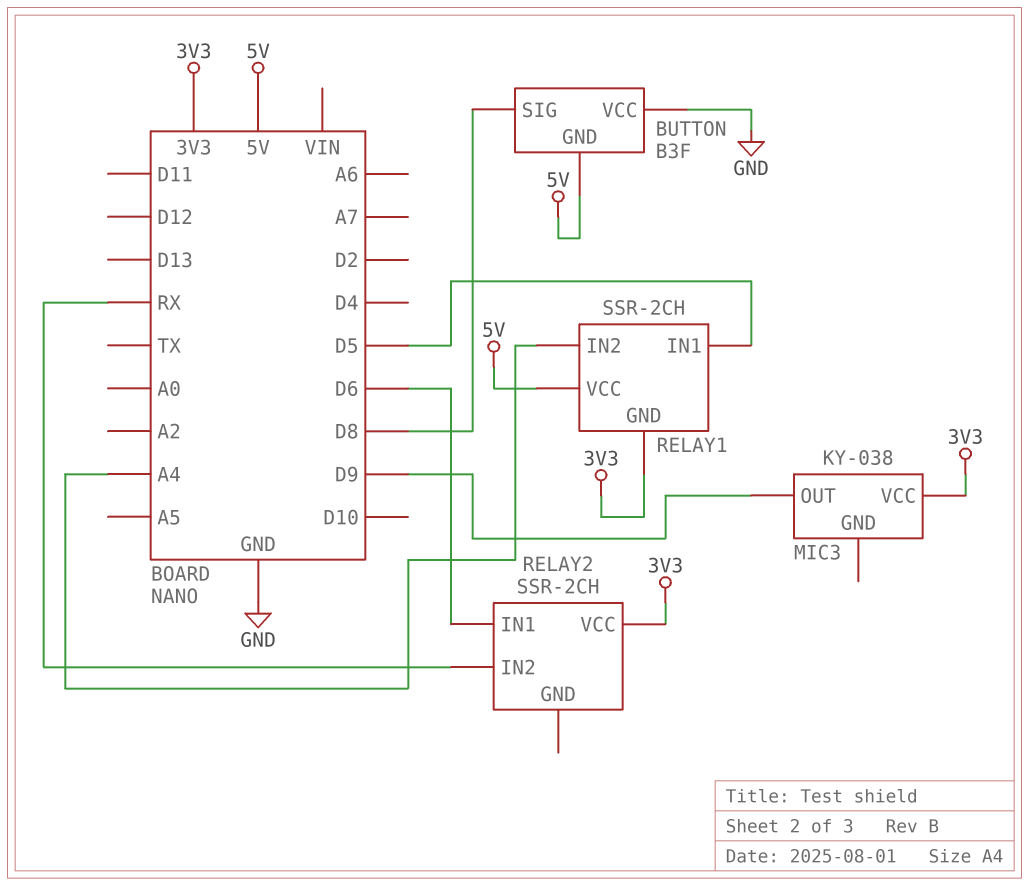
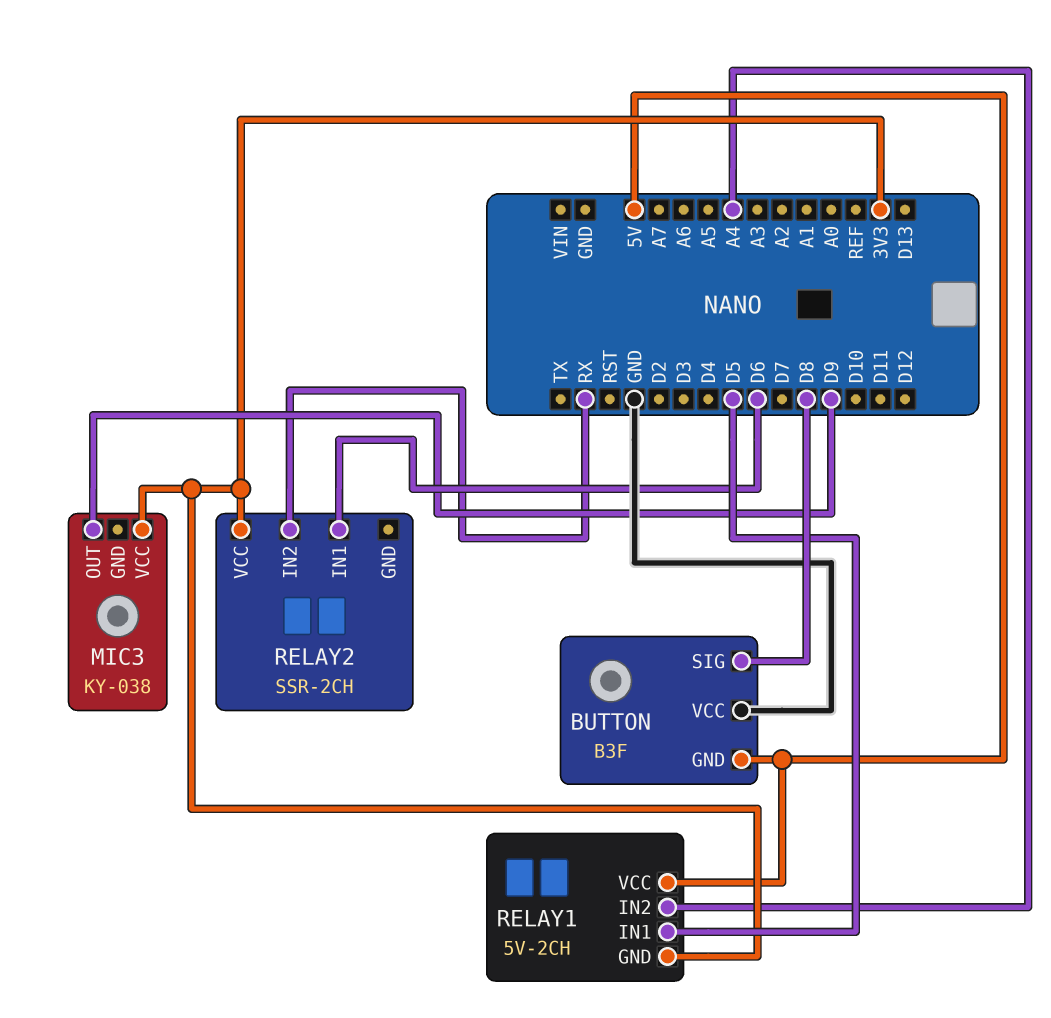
RELAY1: SSR-2CH -> 5V-2CH

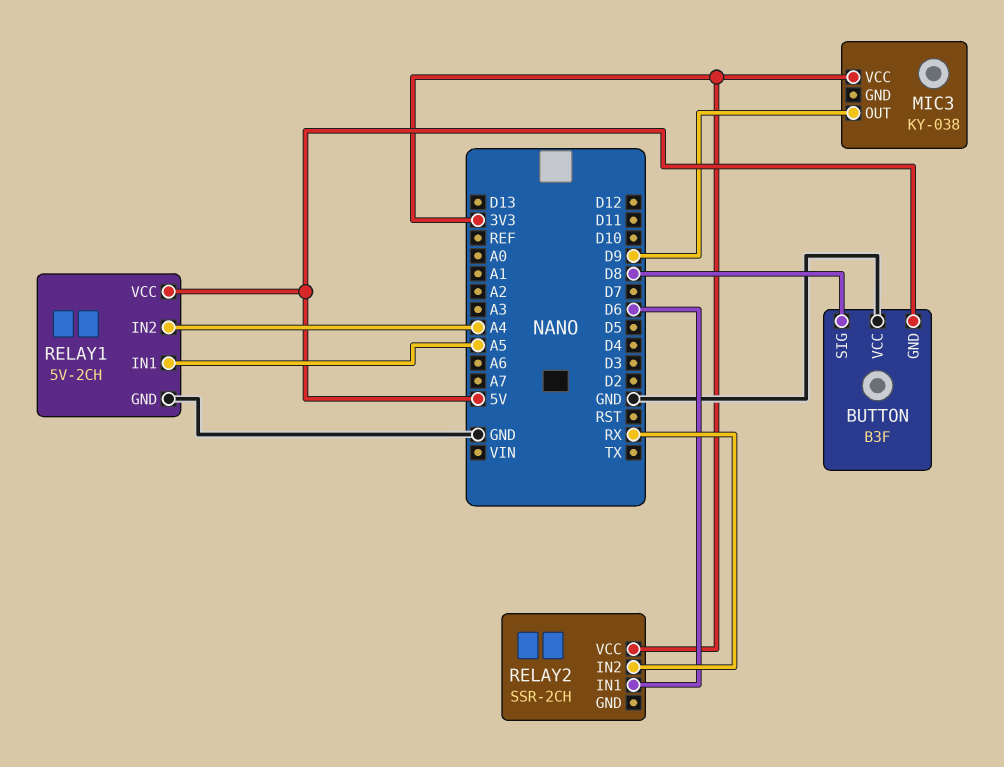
RELAY1 pin GND: 3V3 -> GND
RELAY1 pin IN1: D5 -> A5

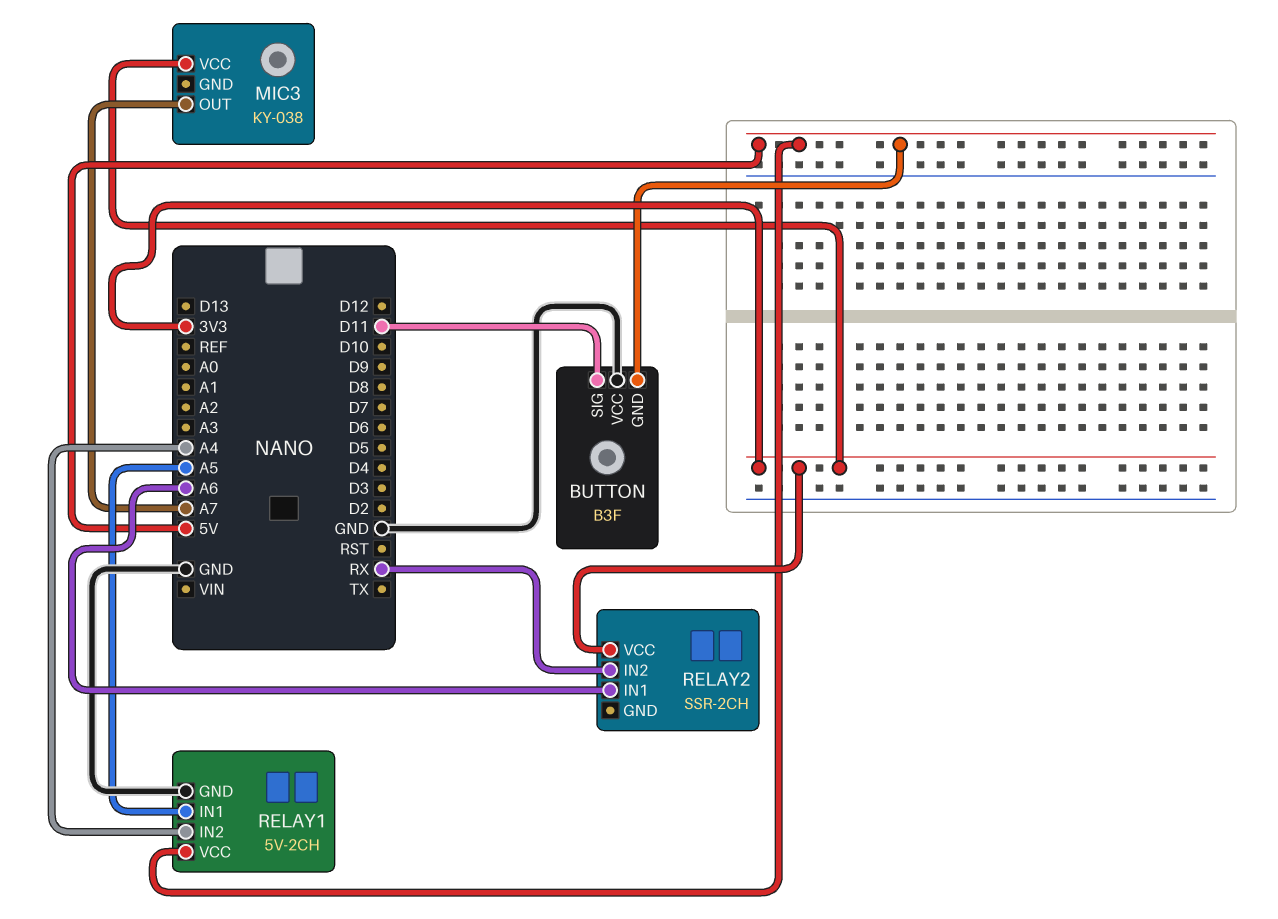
BUTTON pin SIG: D8 -> D11
MIC3 pin OUT: D9 -> A7
RELAY2 pin IN1: D6 -> A6

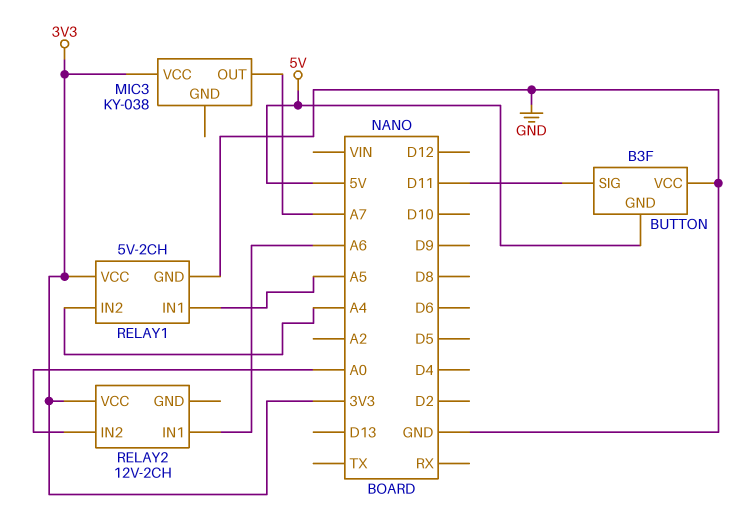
RELAY1 pin VCC: 5V -> 3V3
RELAY2: SSR-2CH -> 12V-2CH
RELAY2 pin IN2: RX -> A0

